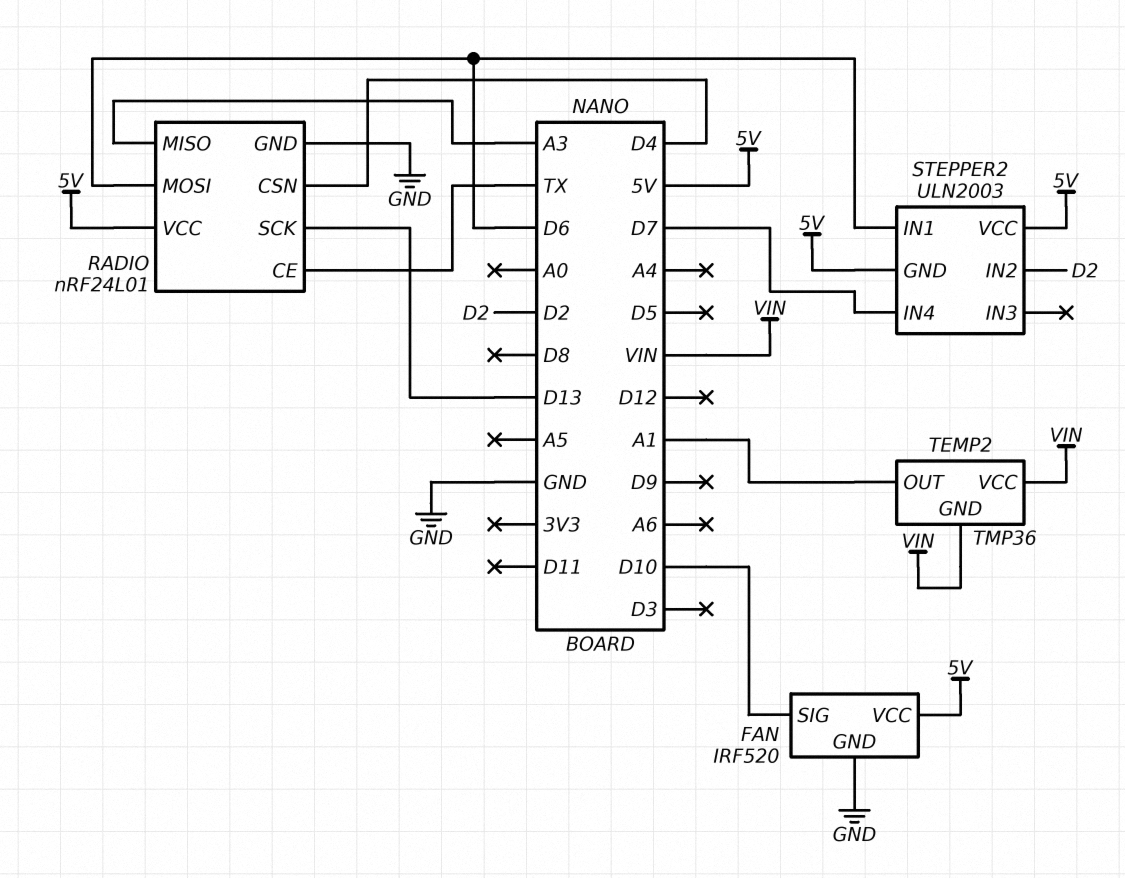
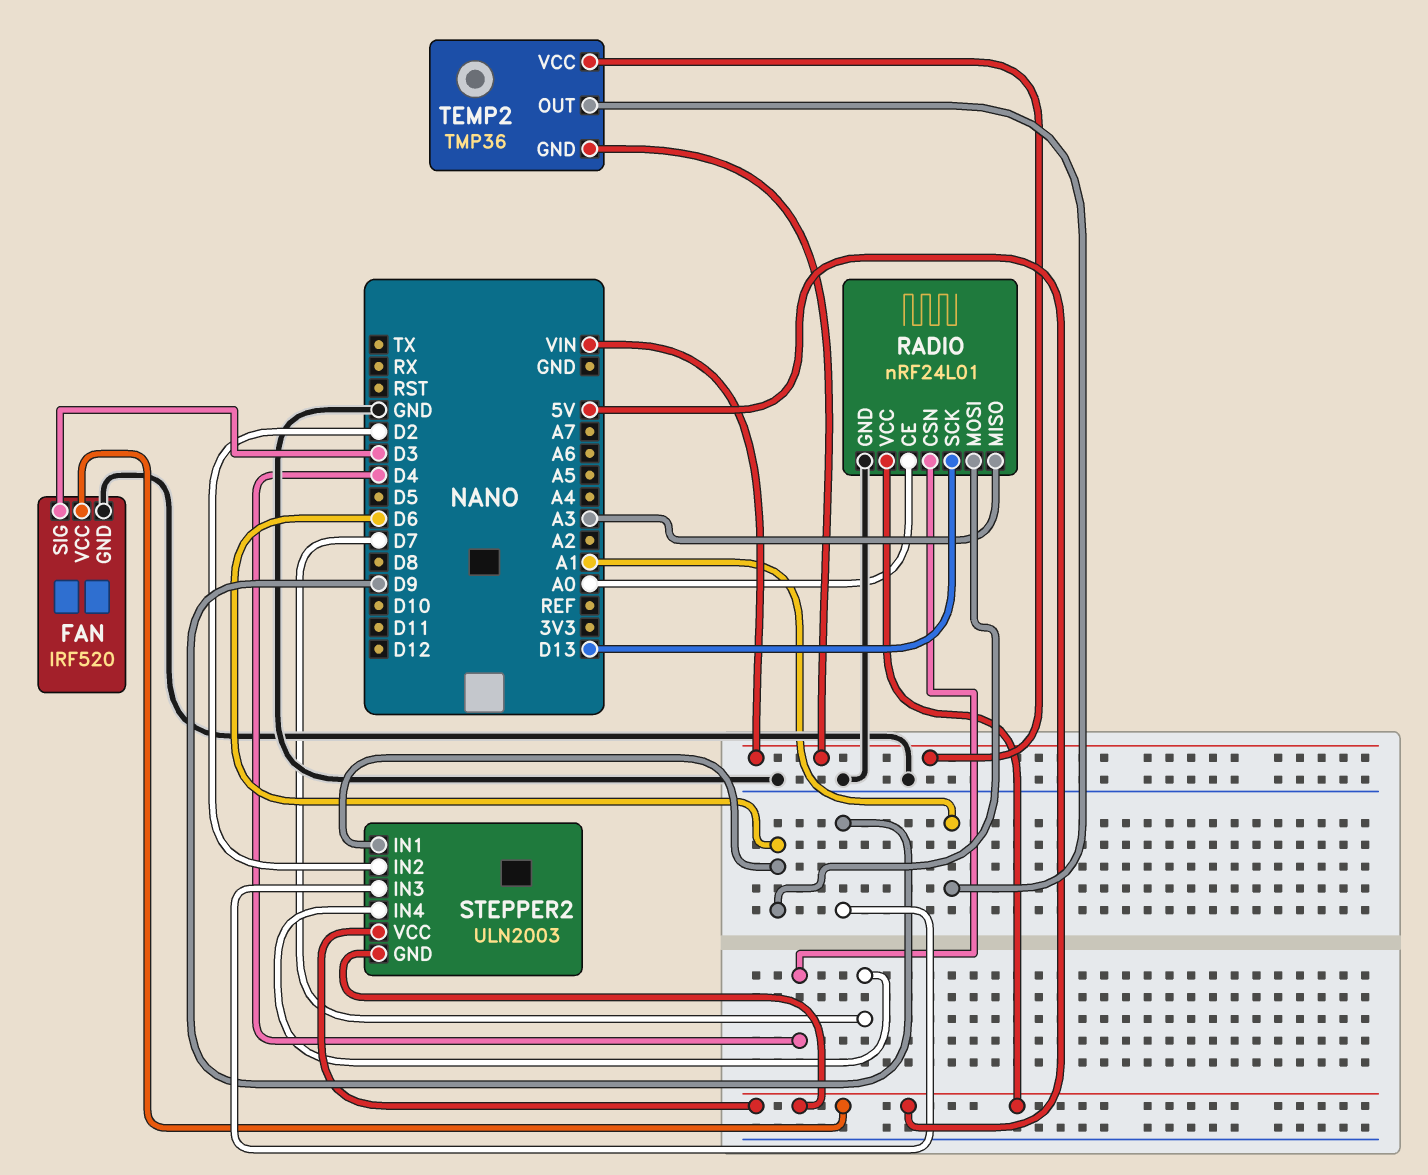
FAN pin SIG: D10 -> D3
RADIO pin CE: TX -> A0
STEPPER2 pin IN3: none -> D9

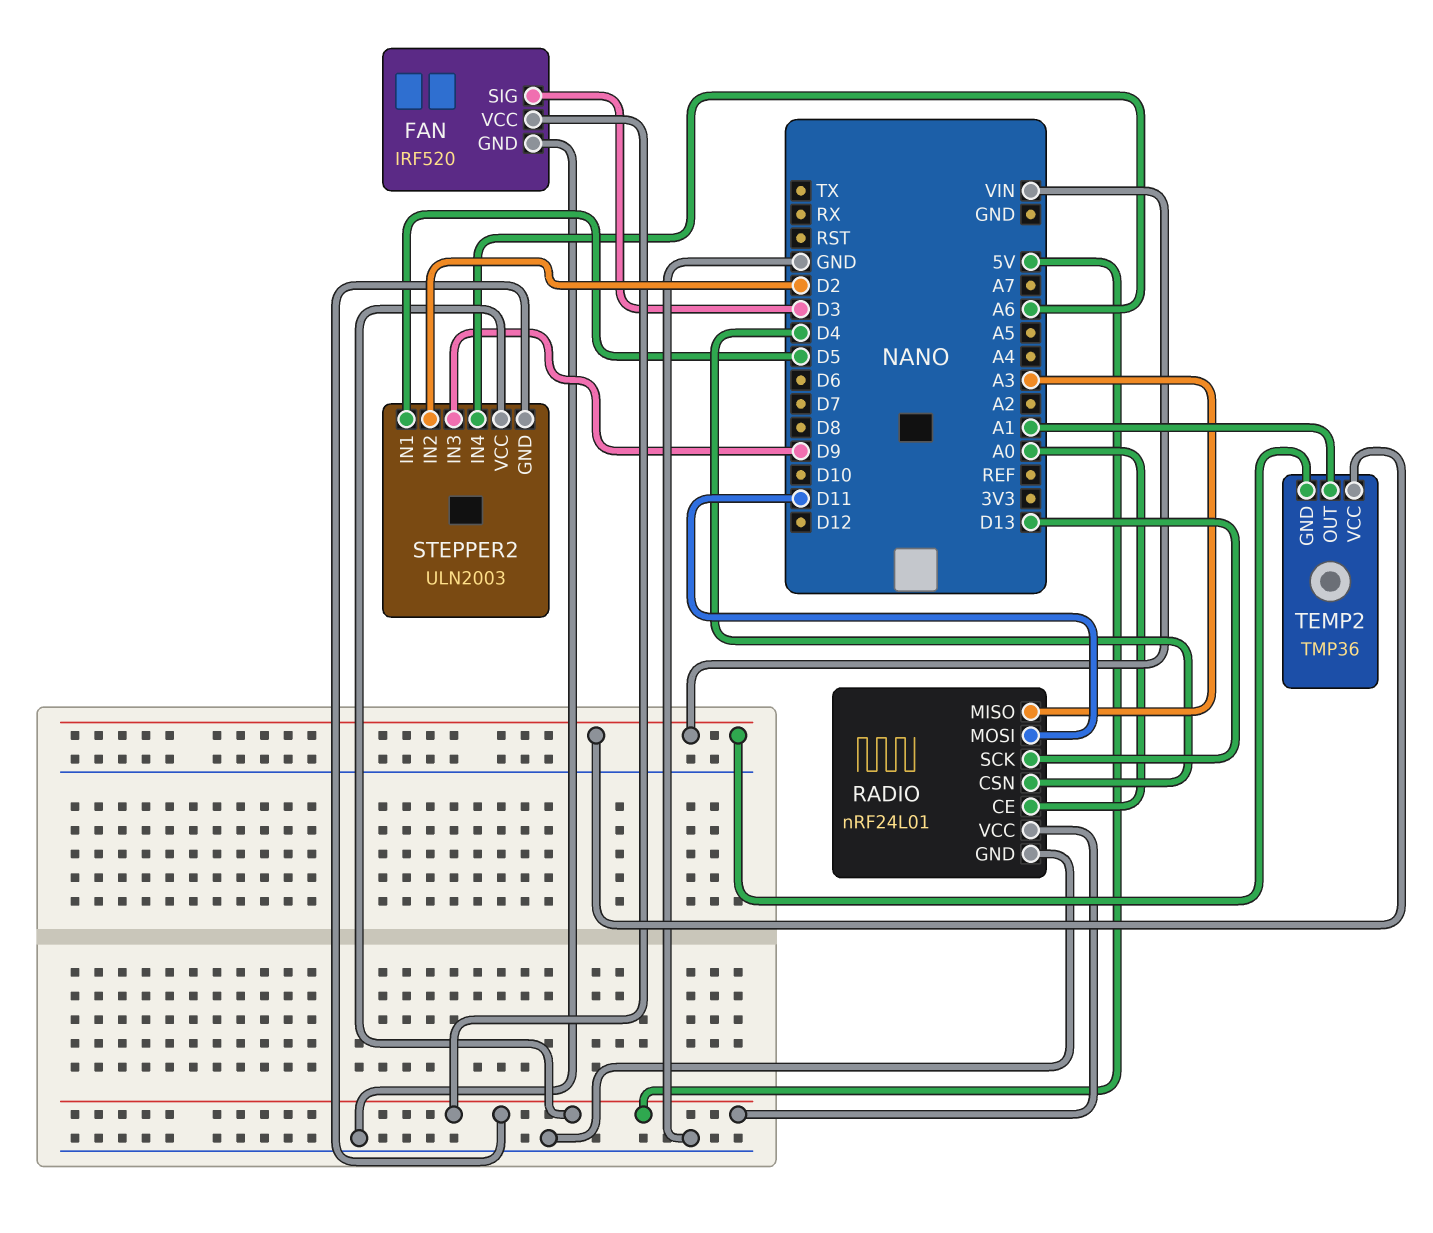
RADIO pin MOSI: D6 -> D11
STEPPER2 pin IN1: D6 -> D5
STEPPER2 pin IN4: D7 -> A6

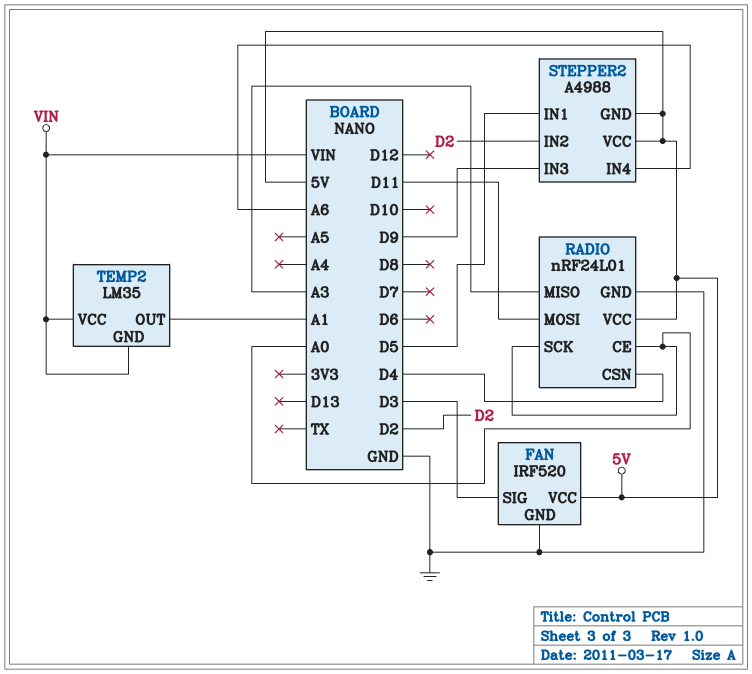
RADIO pin SCK: D13 -> A0
STEPPER2: ULN2003 -> A4988
TEMP2: TMP36 -> LM35

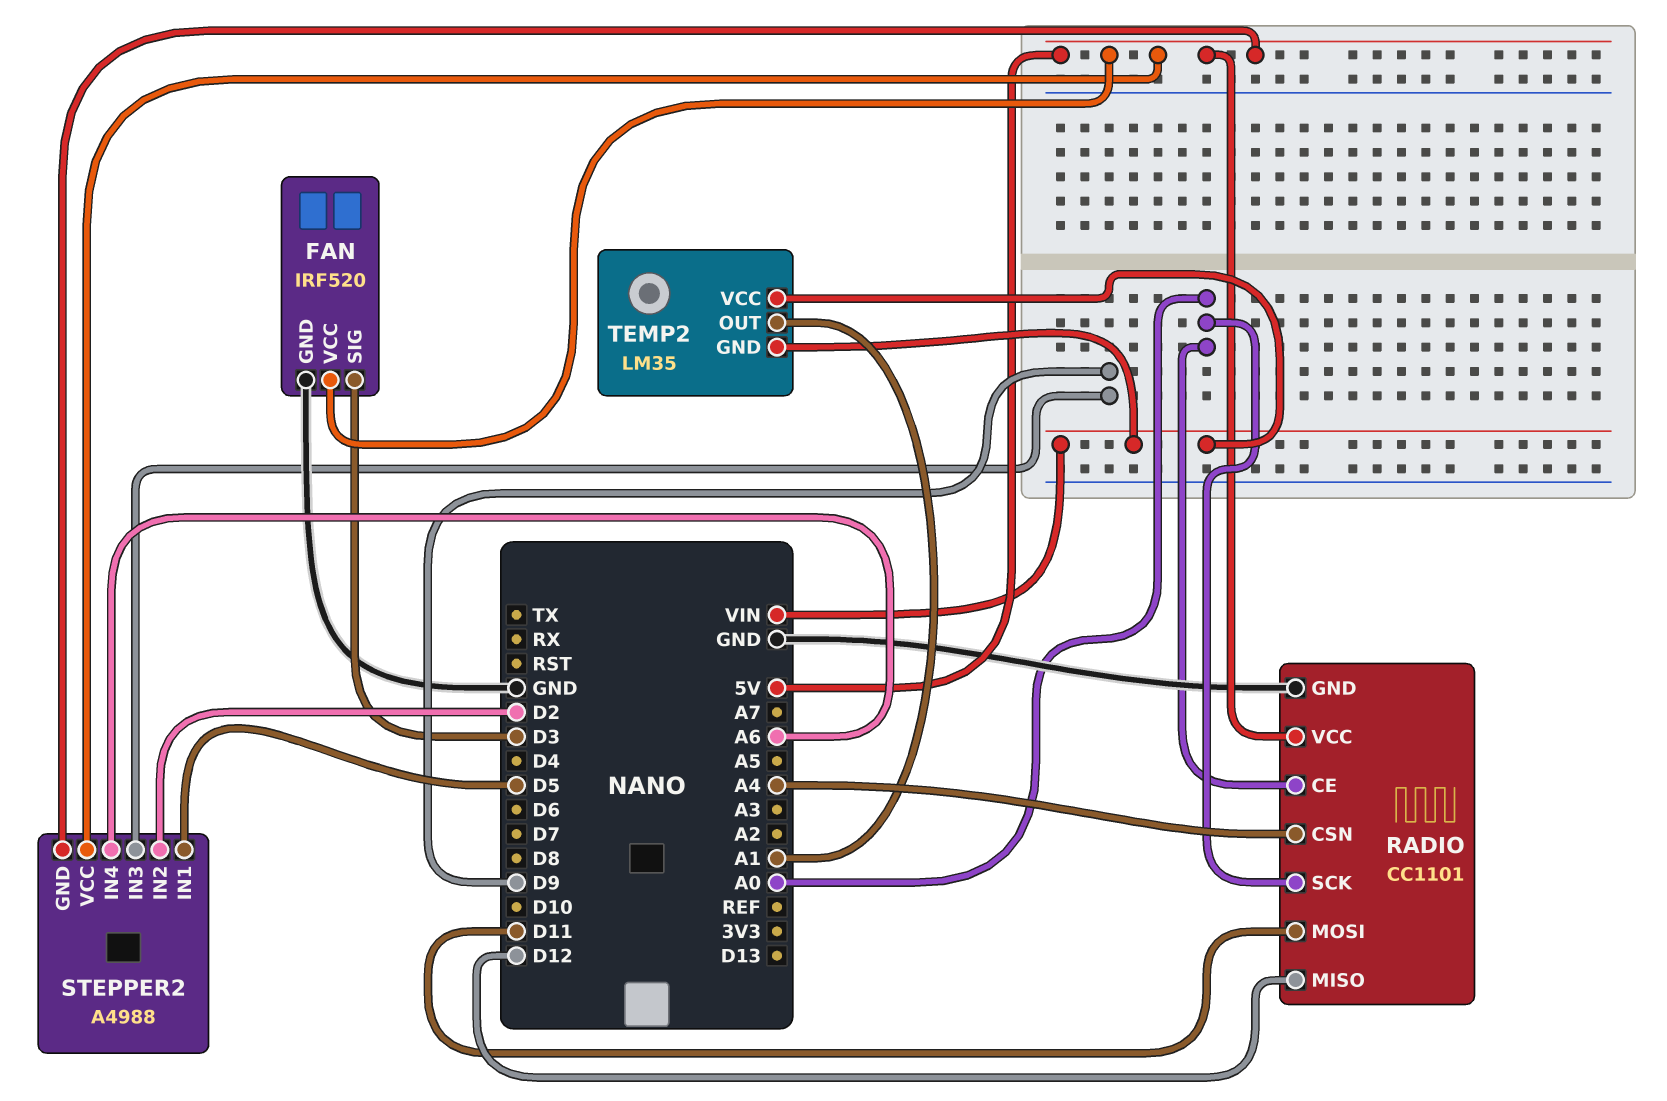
RADIO: nRF24L01 -> CC1101
RADIO pin CSN: D4 -> A4
RADIO pin MISO: A3 -> D12

